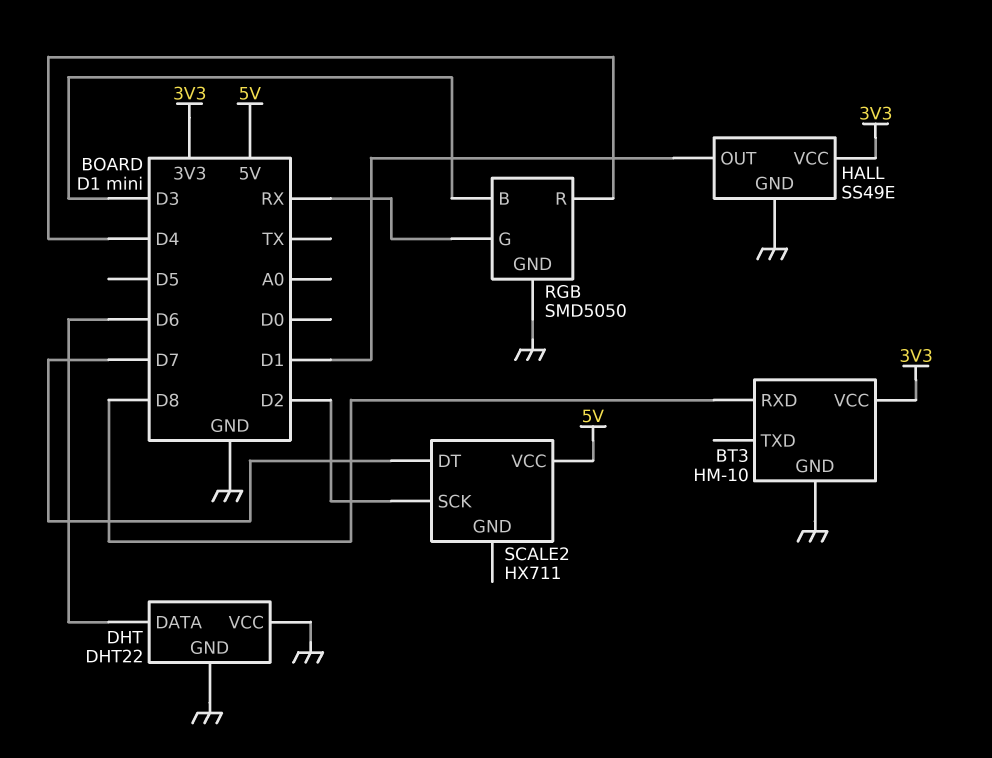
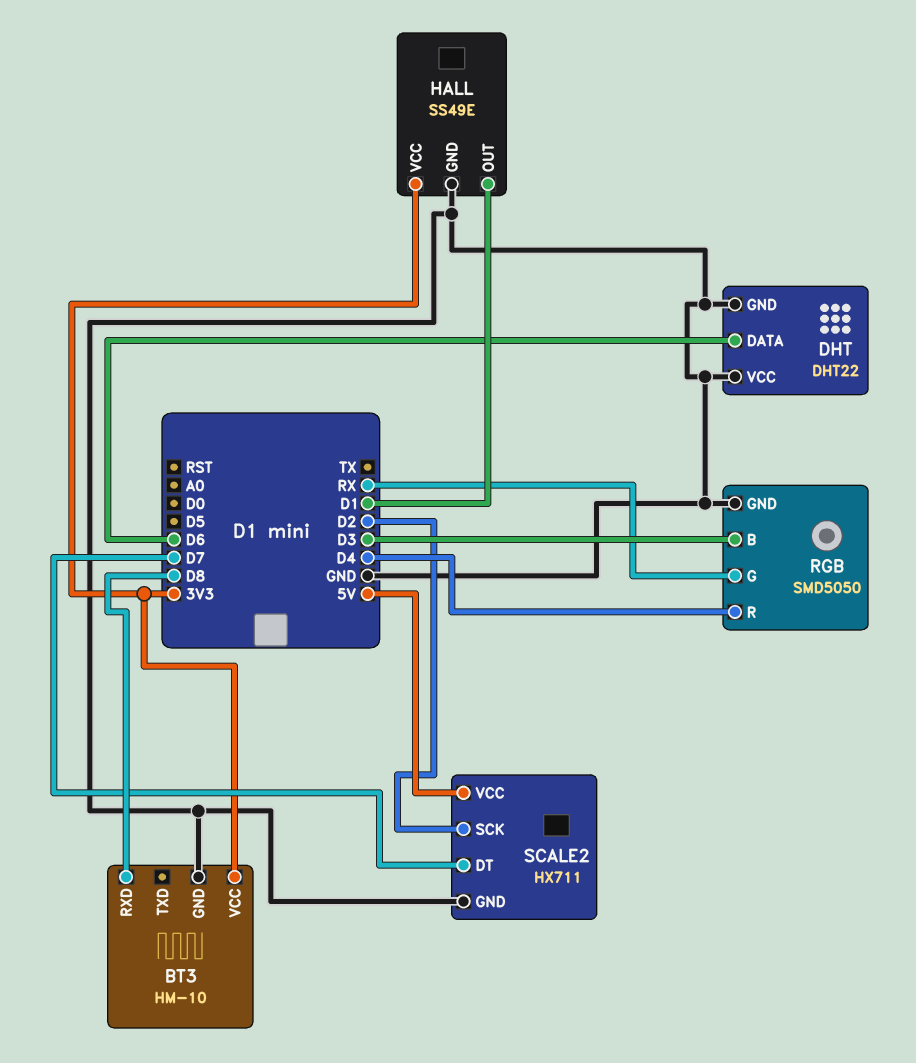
SCALE2 pin GND: none -> GND

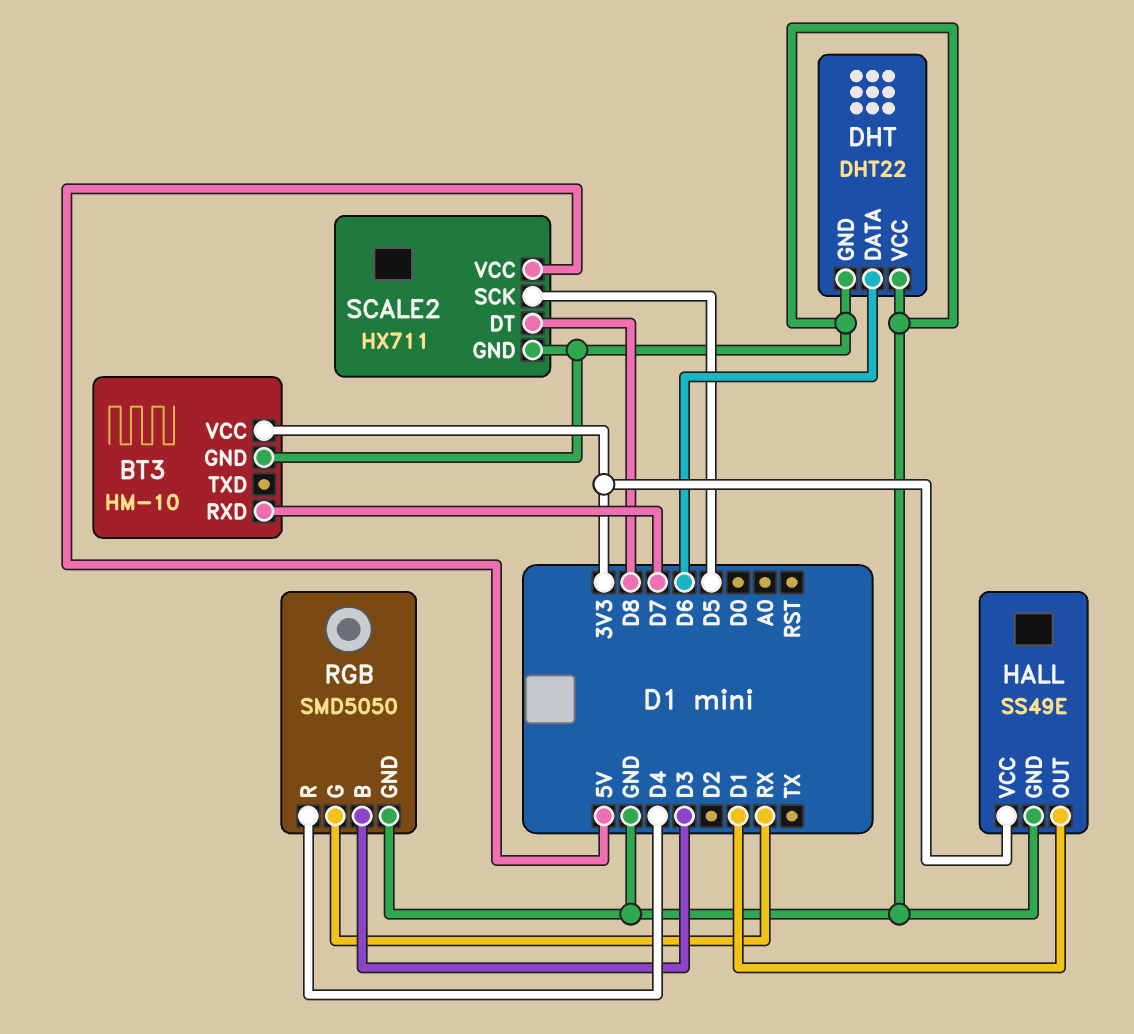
BT3 pin RXD: D8 -> D7
SCALE2 pin DT: D7 -> D8
SCALE2 pin SCK: D2 -> D5

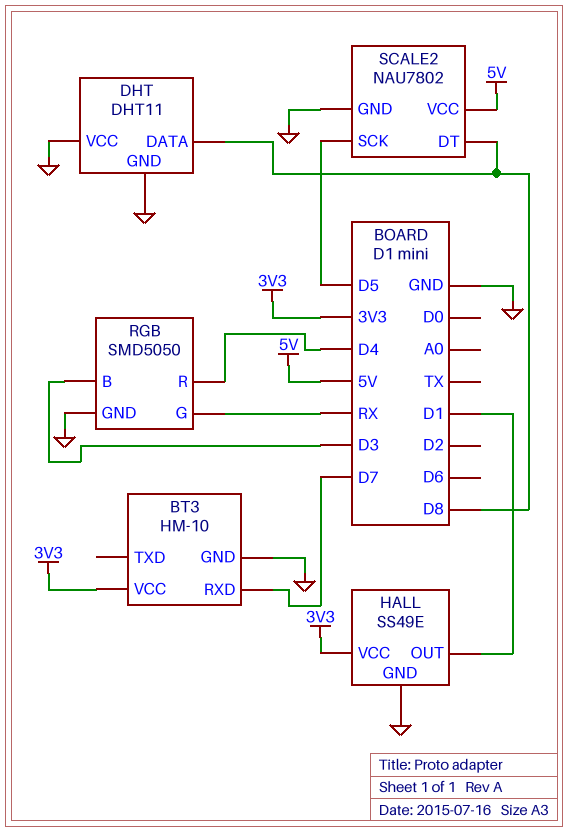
DHT: DHT22 -> DHT11
DHT pin DATA: D6 -> D8
SCALE2: HX711 -> NAU7802

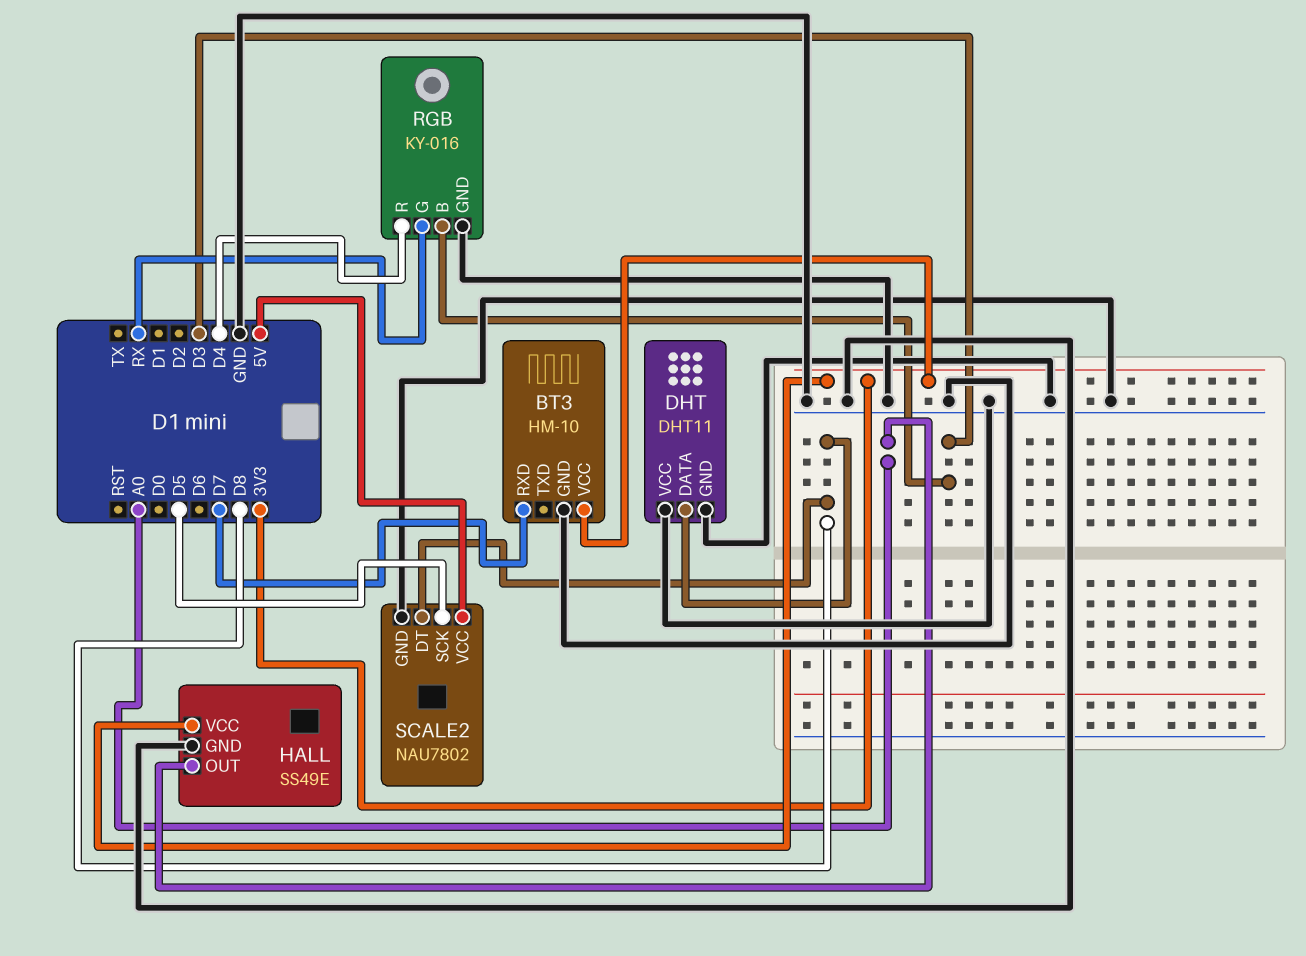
HALL pin OUT: D1 -> A0
RGB: SMD5050 -> KY-016

